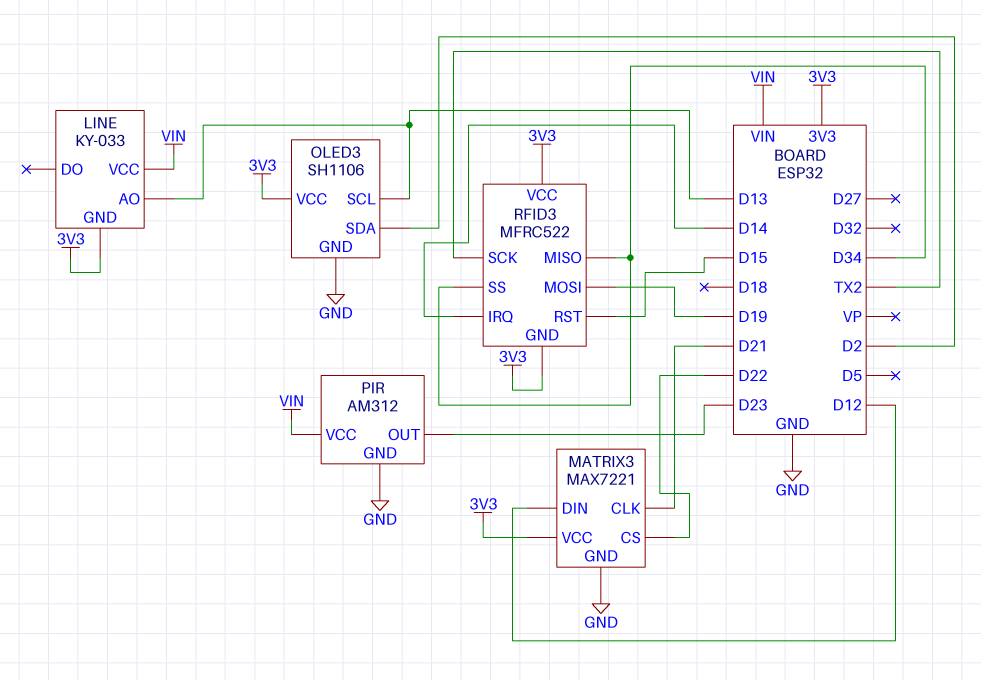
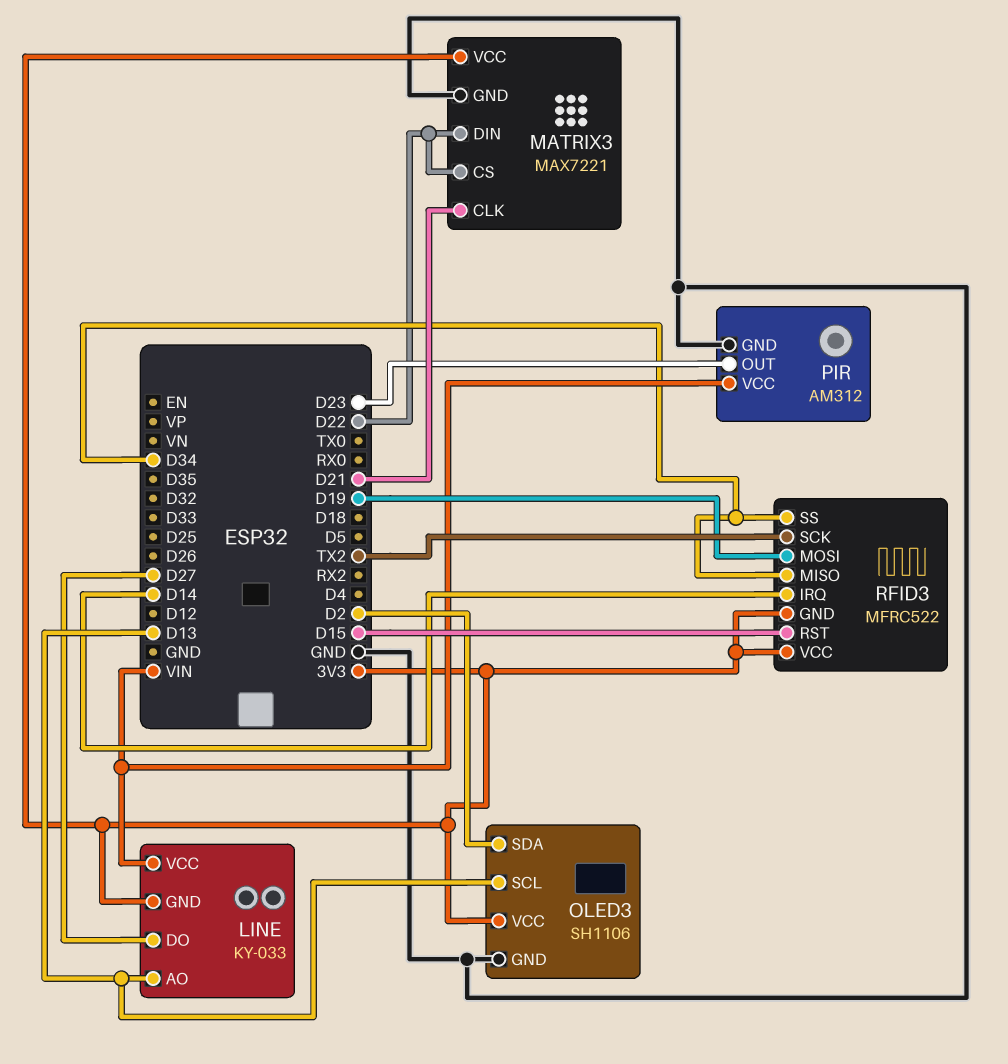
LINE pin DO: none -> D27
MATRIX3 pin DIN: D12 -> D22

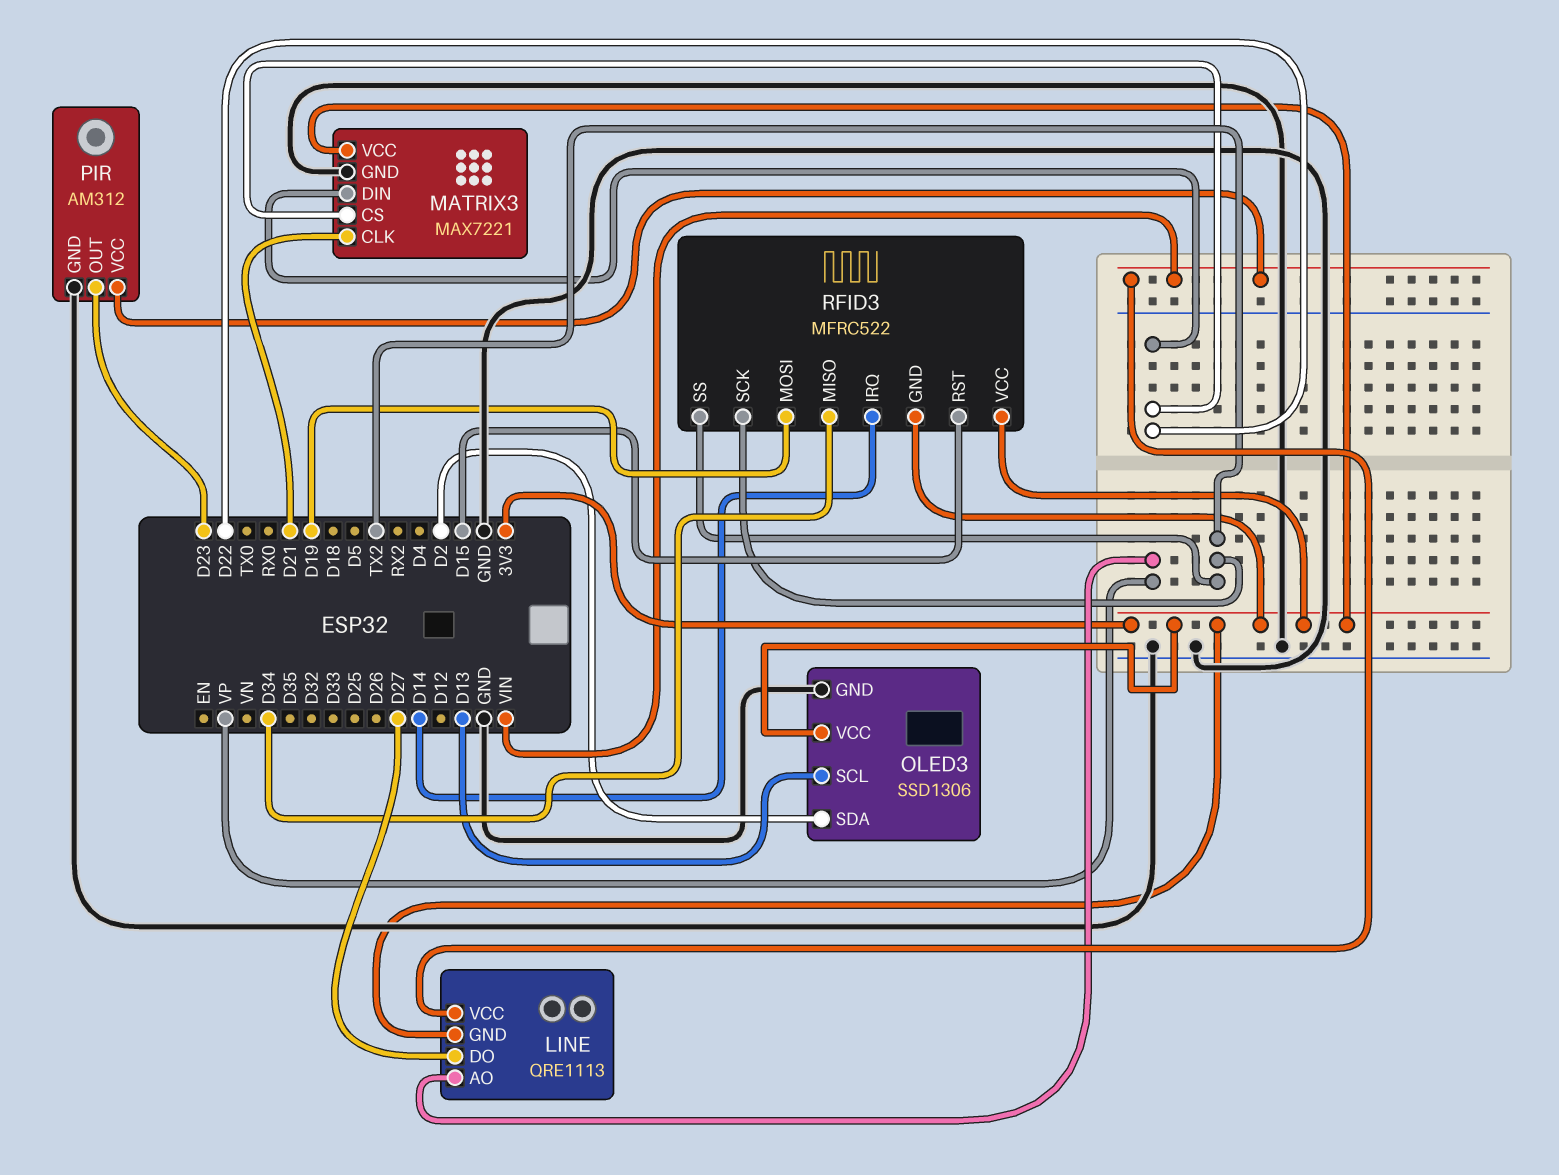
LINE: KY-033 -> QRE1113
LINE pin AO: D13 -> VP
OLED3: SH1106 -> SSD1306
RFID3 pin SS: D34 -> TX2

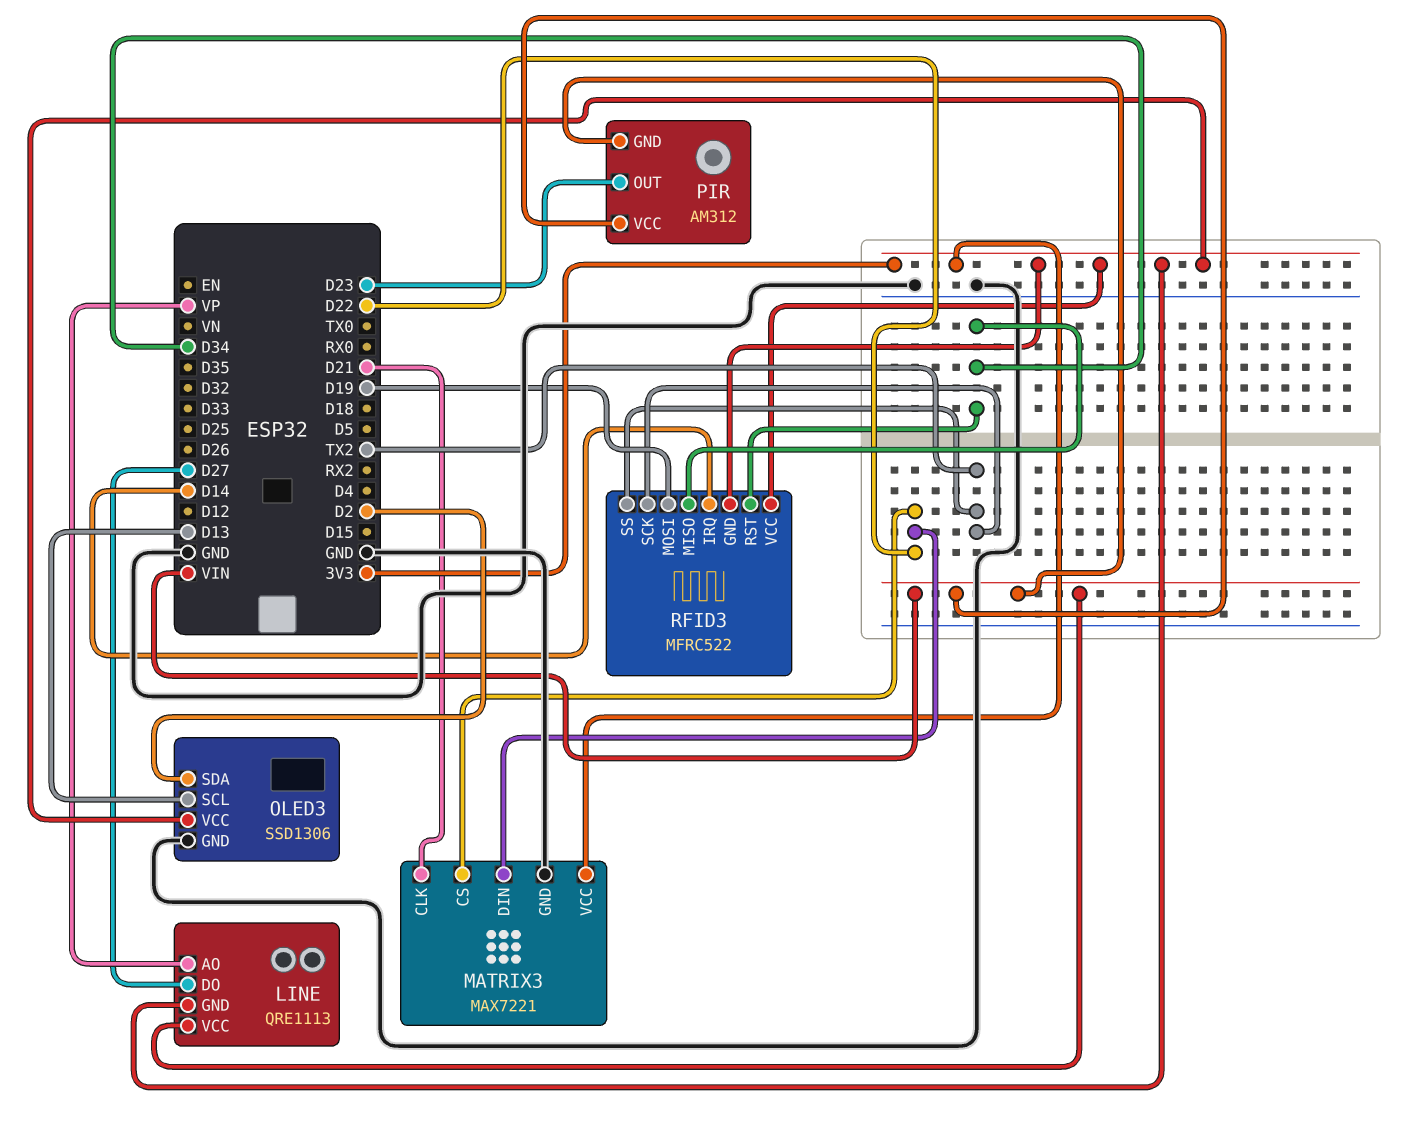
PIR pin GND: GND -> VIN
RFID3 pin RST: D15 -> D34

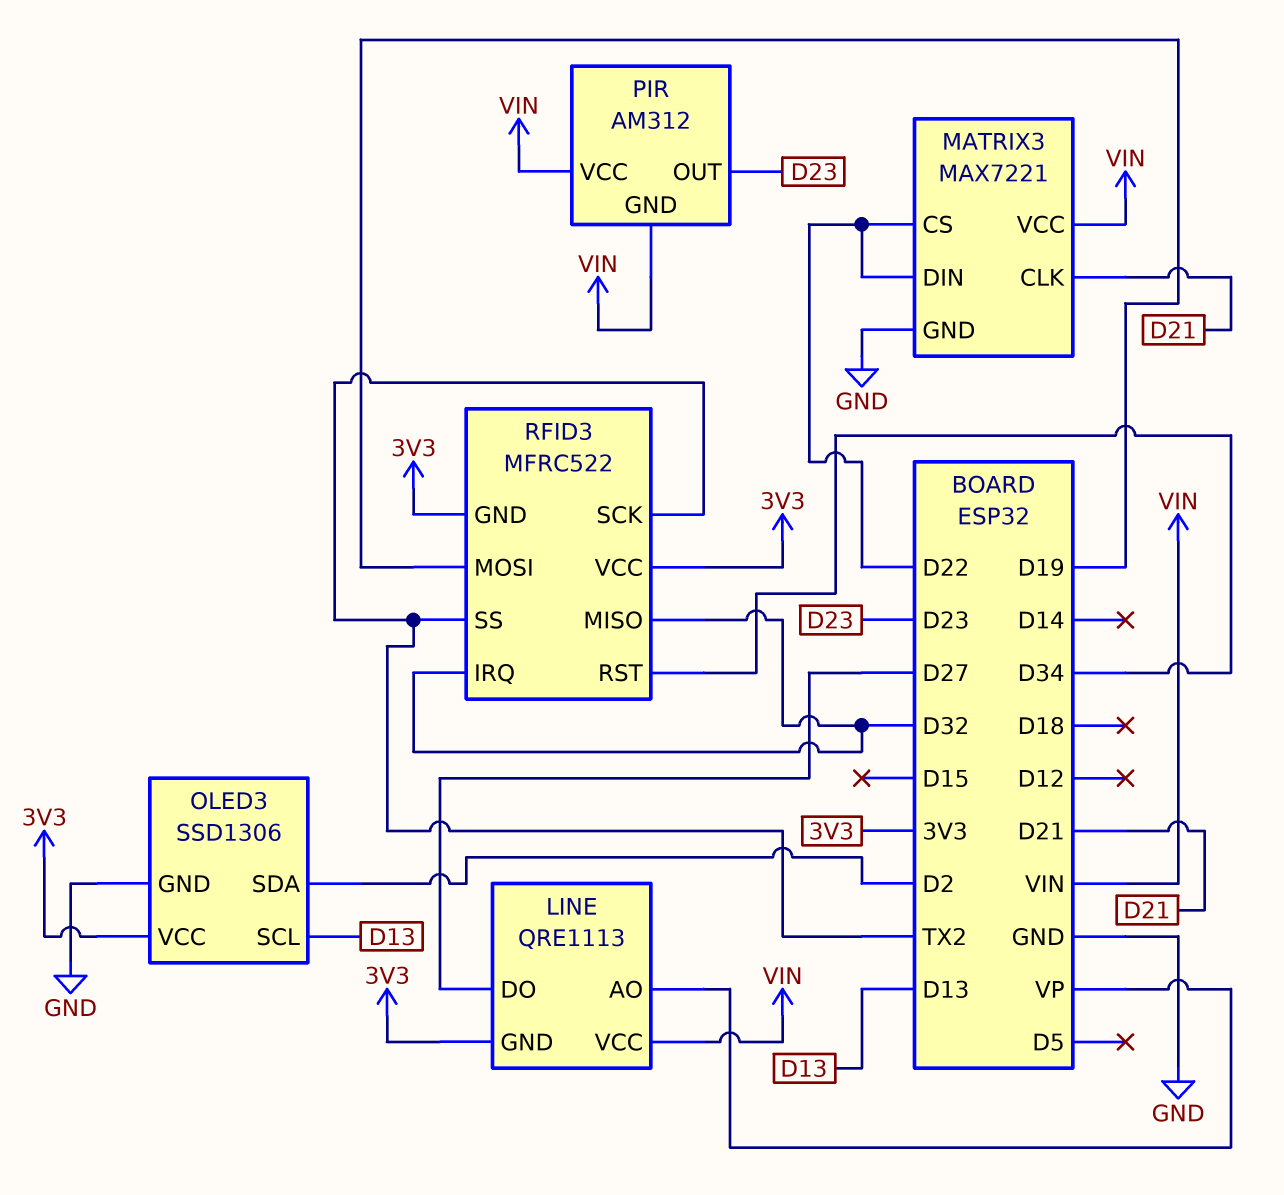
MATRIX3 pin VCC: 3V3 -> VIN
RFID3 pin IRQ: D14 -> D32
RFID3 pin MISO: D34 -> D32

